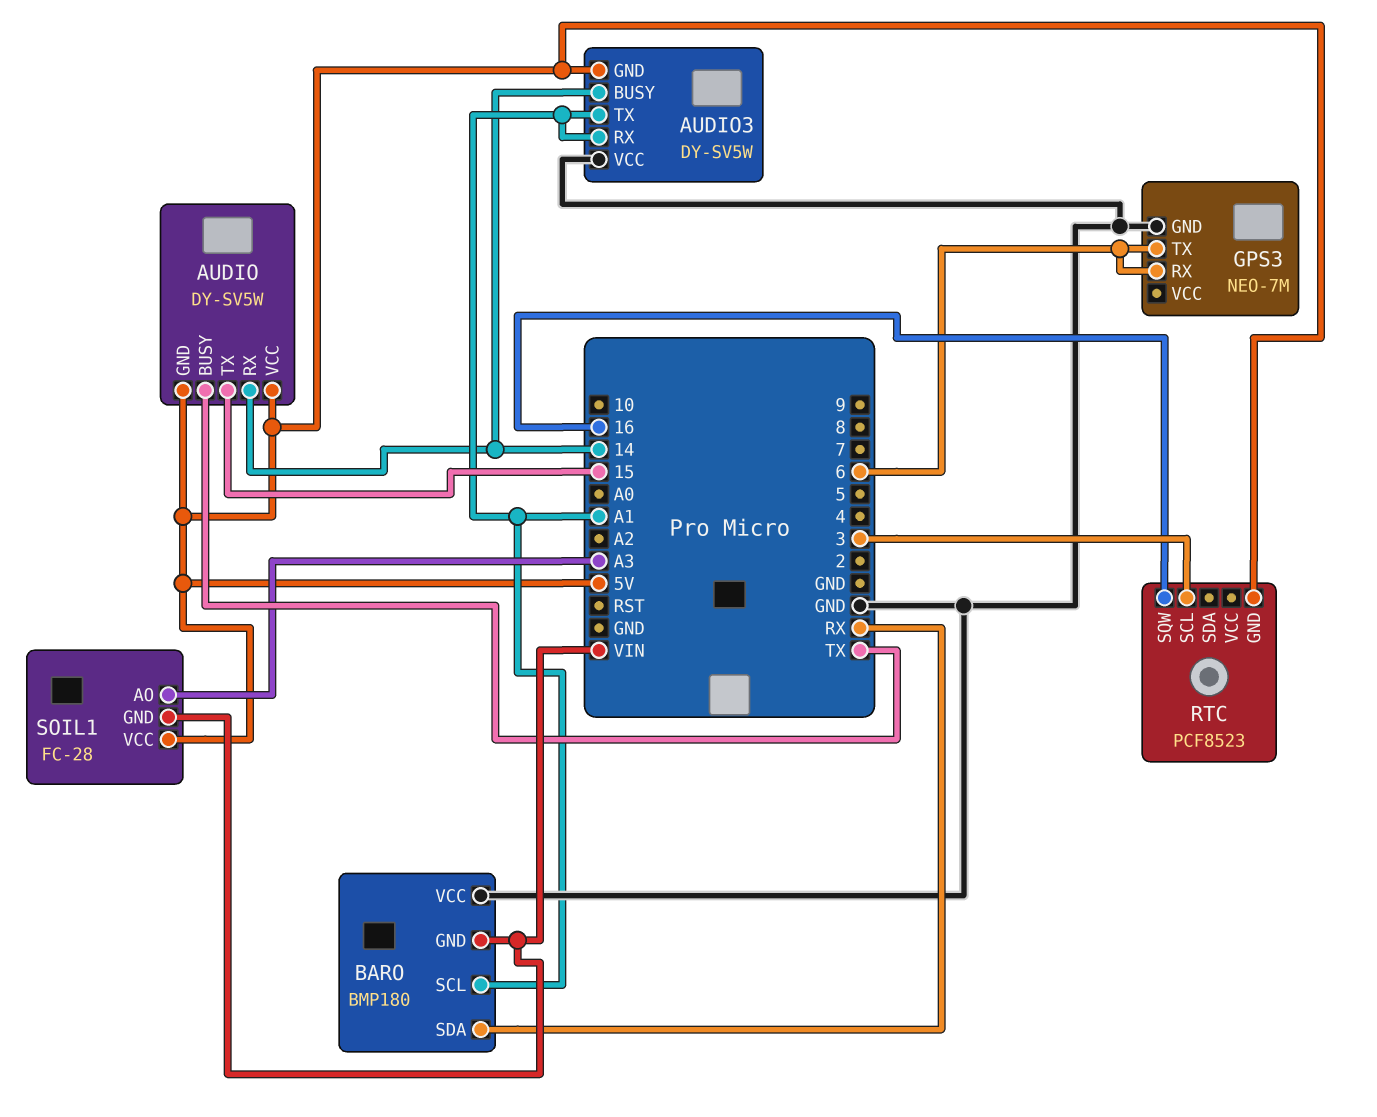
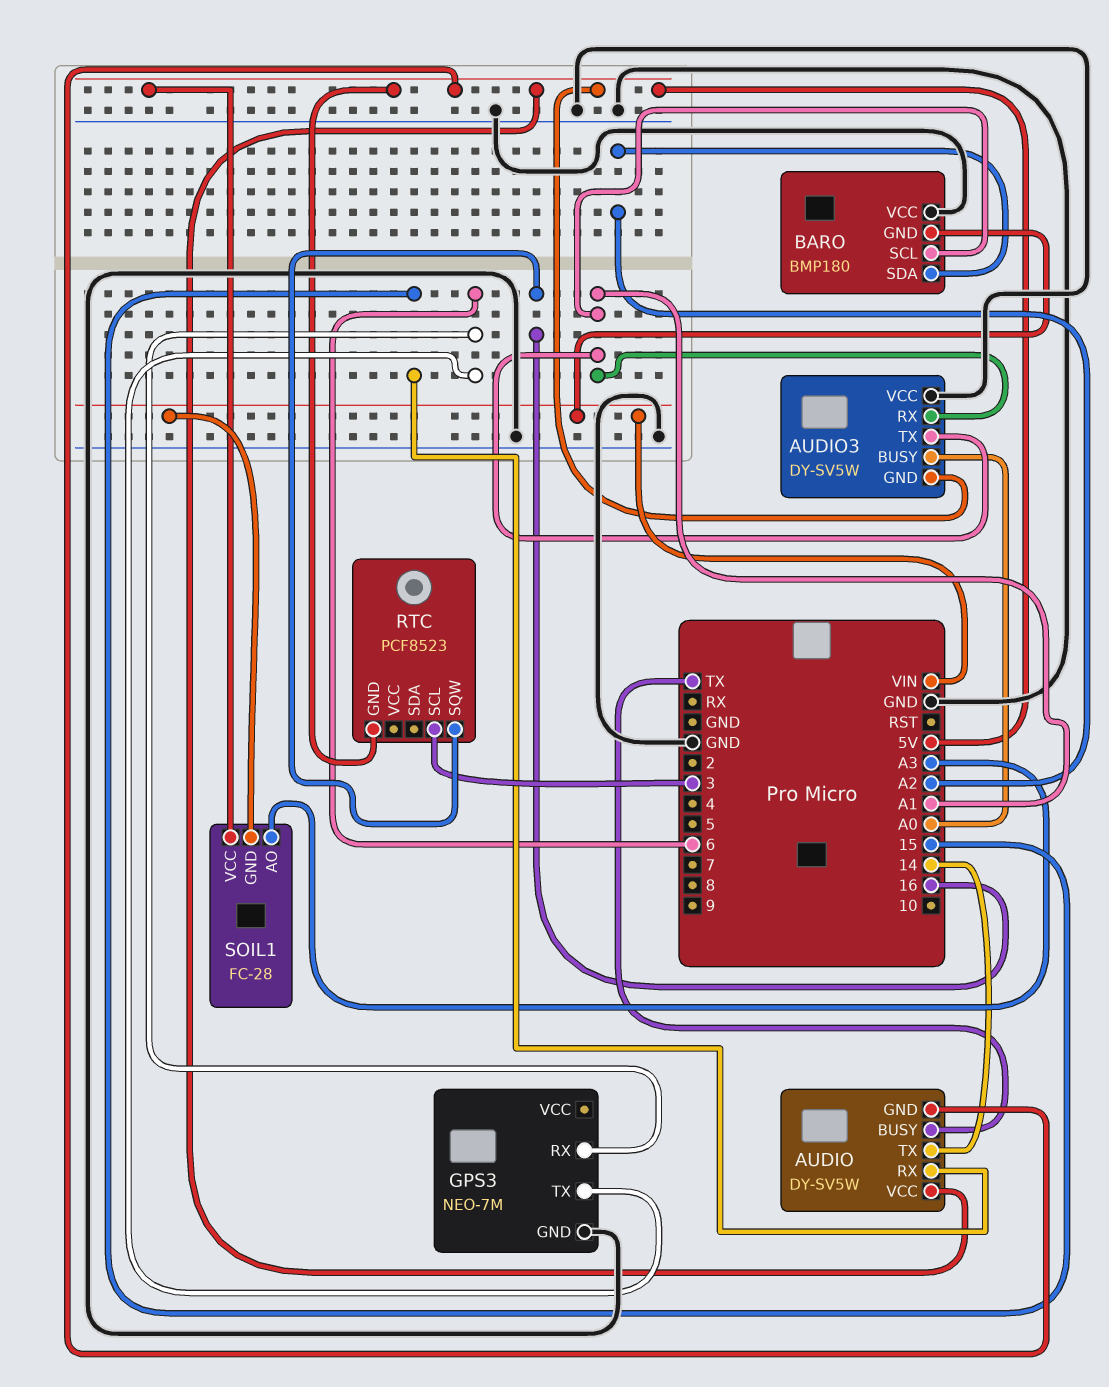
AUDIO pin RX: 14 -> 15
AUDIO pin TX: 15 -> 14
AUDIO3 pin BUSY: 14 -> A0
BARO pin SDA: RX -> A2

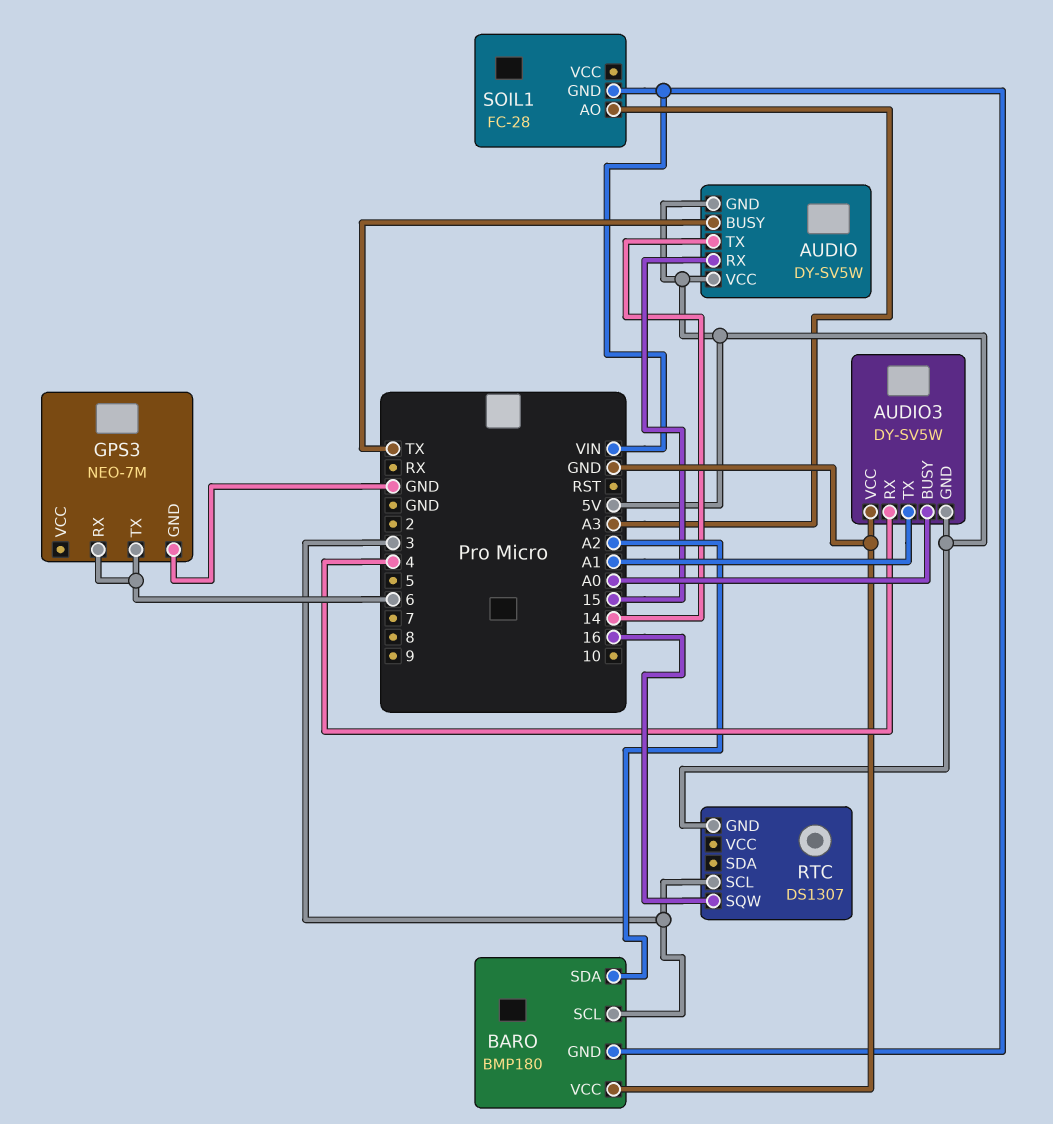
AUDIO3 pin RX: A1 -> 4
BARO pin SCL: A1 -> 3
RTC: PCF8523 -> DS1307
SOIL1 pin VCC: 5V -> none

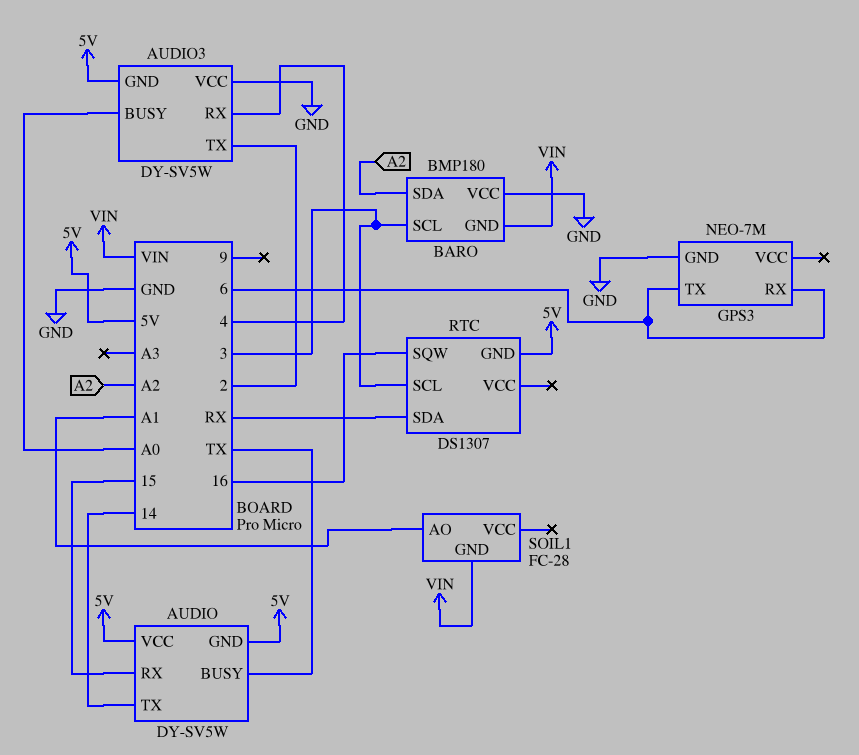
AUDIO3 pin TX: A1 -> 2
RTC pin SDA: none -> RX
SOIL1 pin AO: A3 -> A1

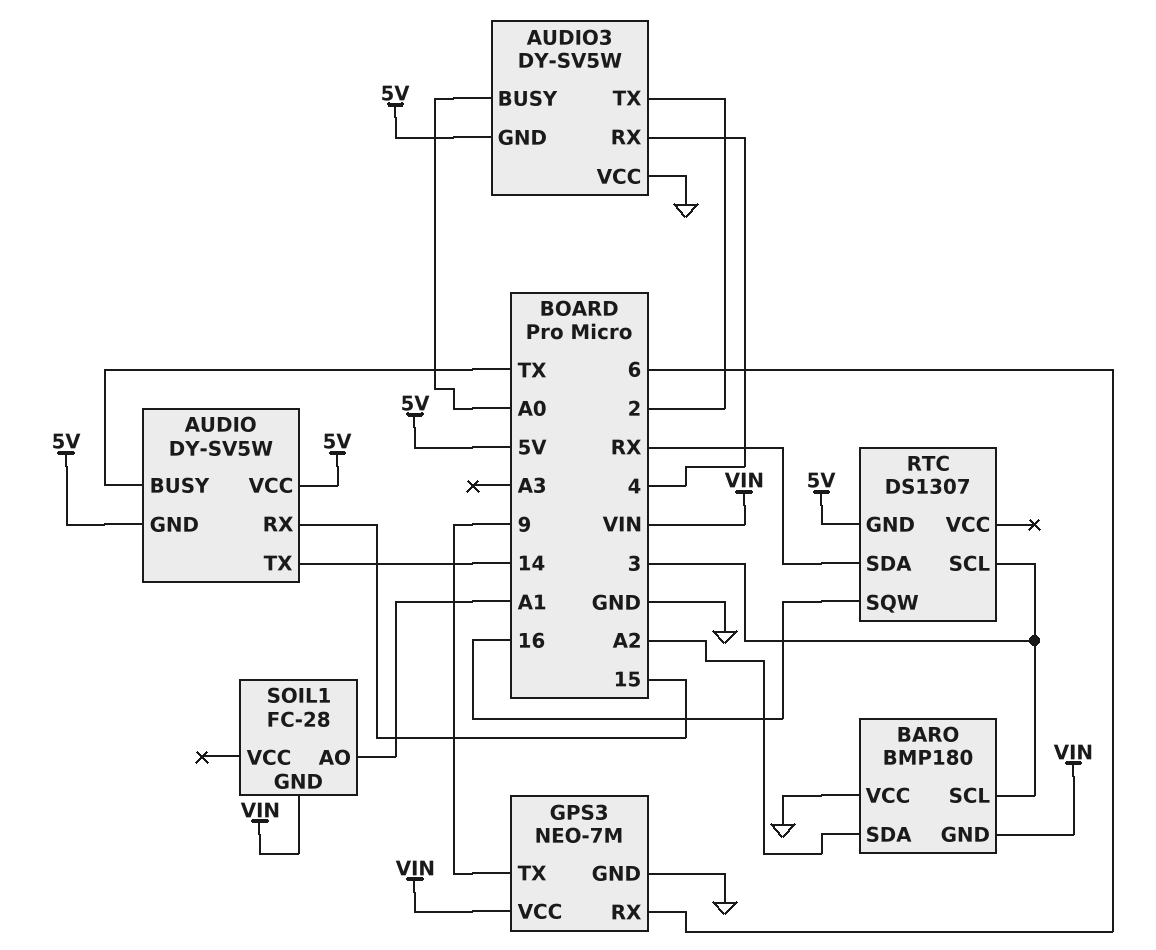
GPS3 pin TX: 6 -> 9
GPS3 pin VCC: none -> VIN

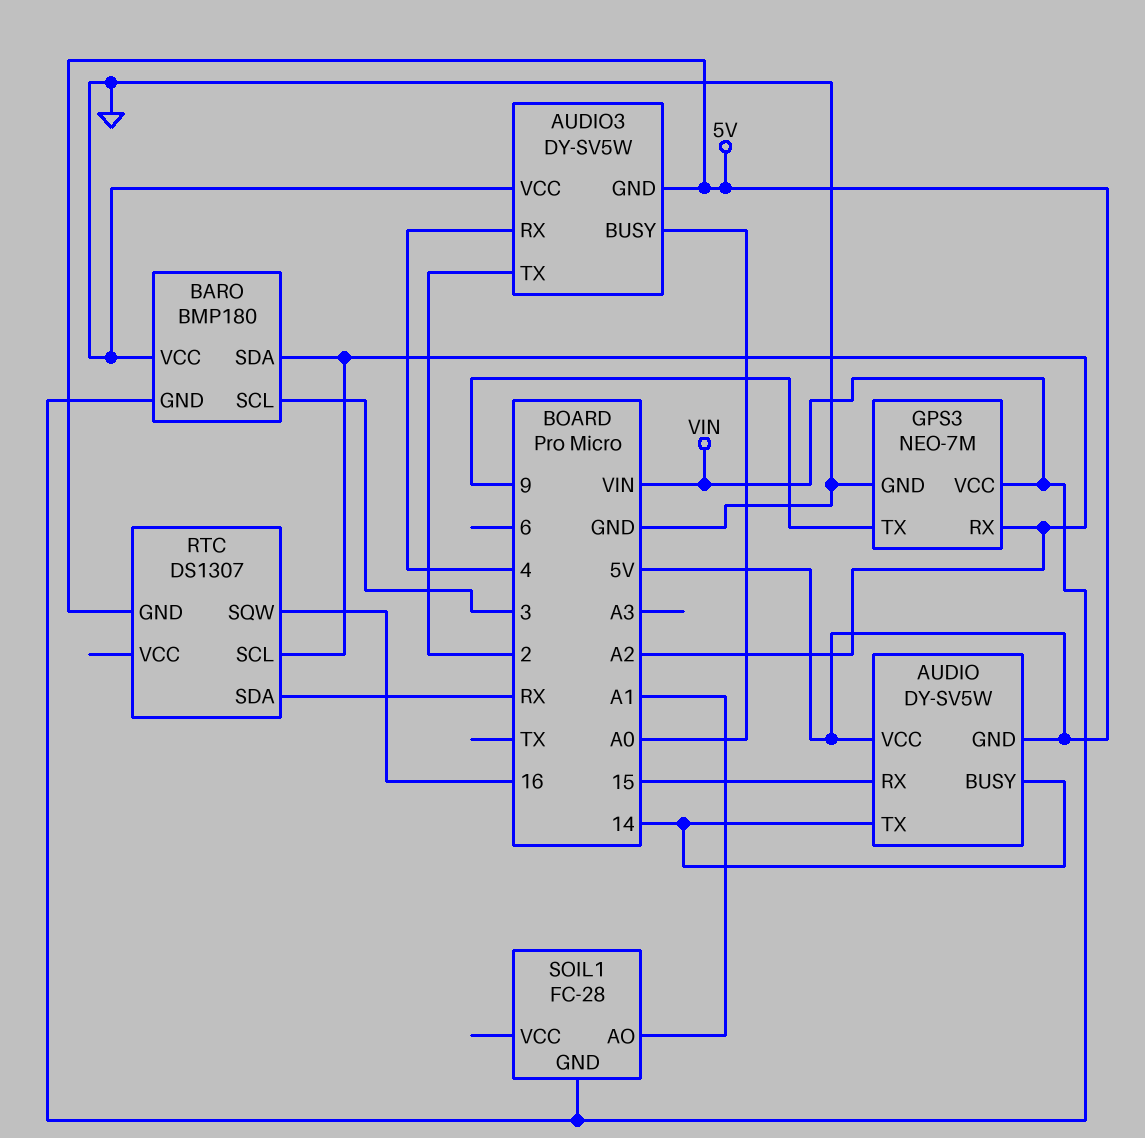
AUDIO pin BUSY: TX -> 14
GPS3 pin RX: 6 -> A2
RTC pin SCL: 3 -> A2

